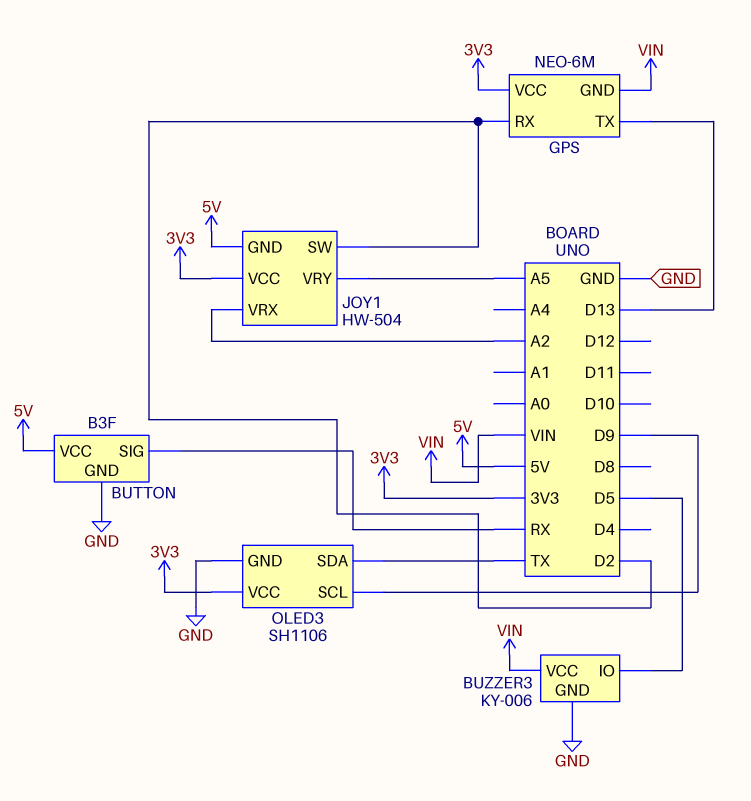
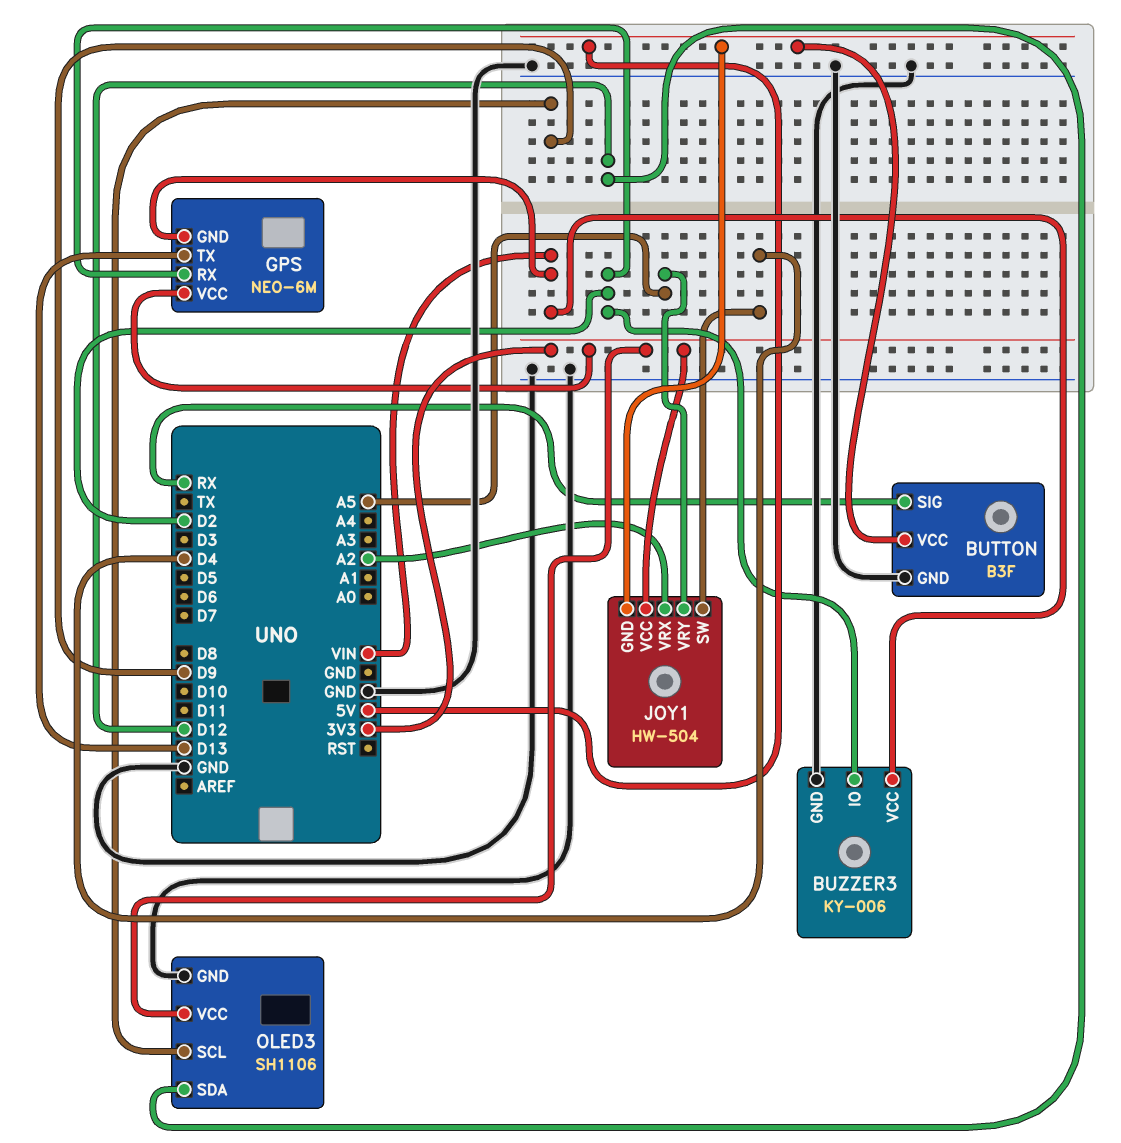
BUZZER3 pin IO: D5 -> D2
JOY1 pin SW: D2 -> D4
OLED3 pin SDA: TX -> D12

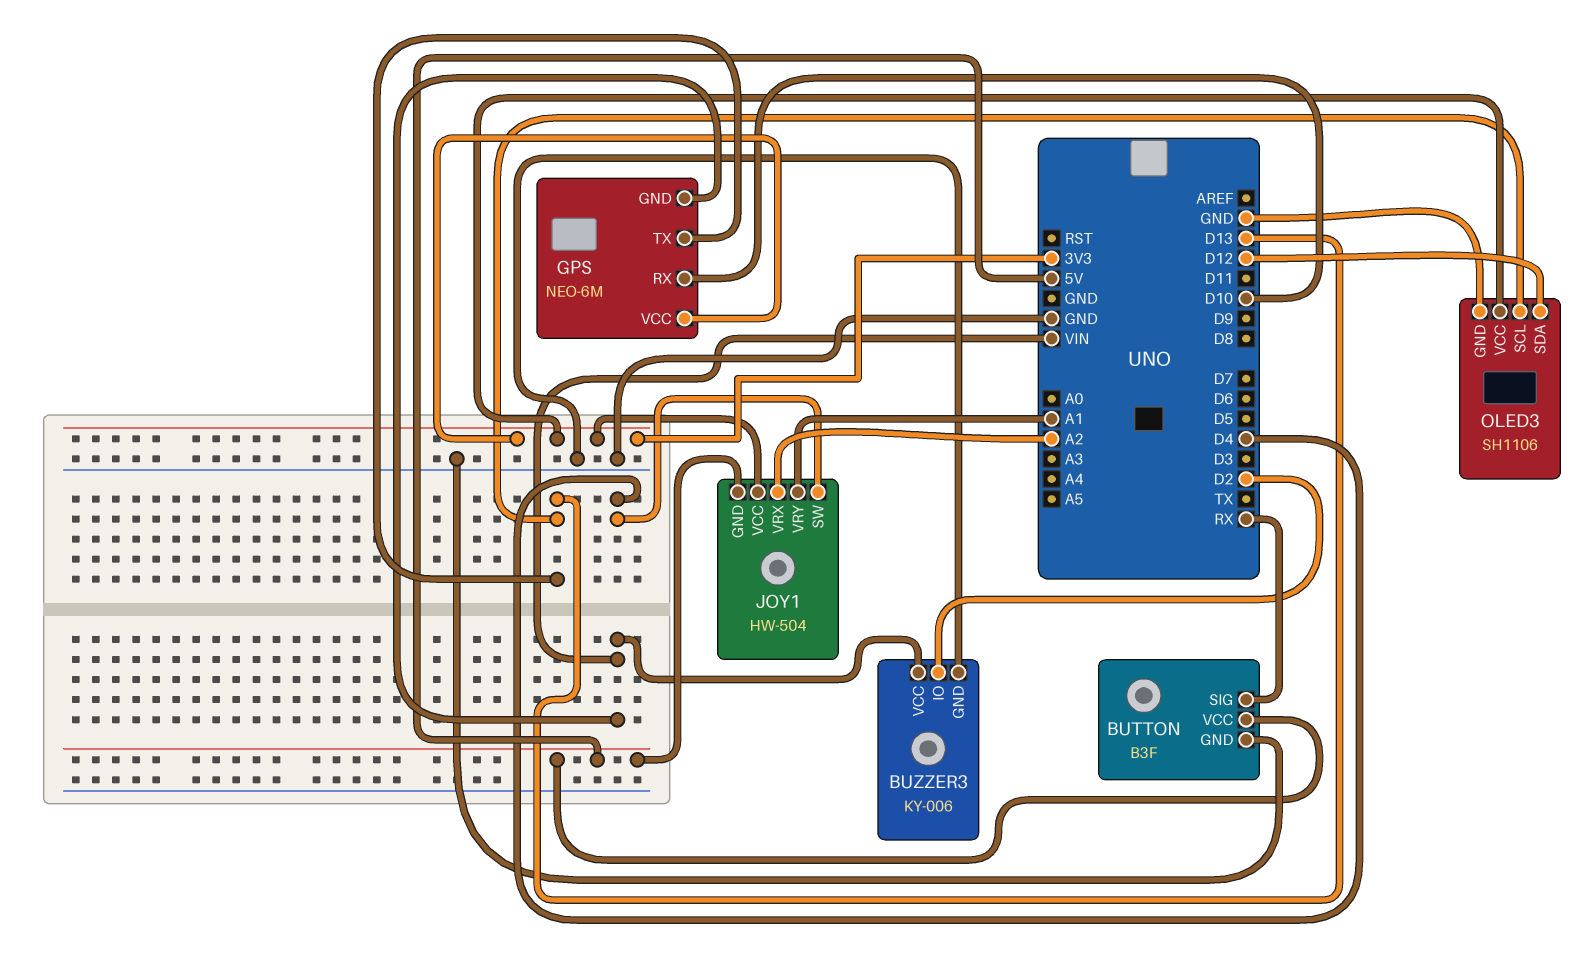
GPS pin RX: D2 -> D10
JOY1 pin VRY: A5 -> A1
OLED3 pin SCL: D9 -> D13

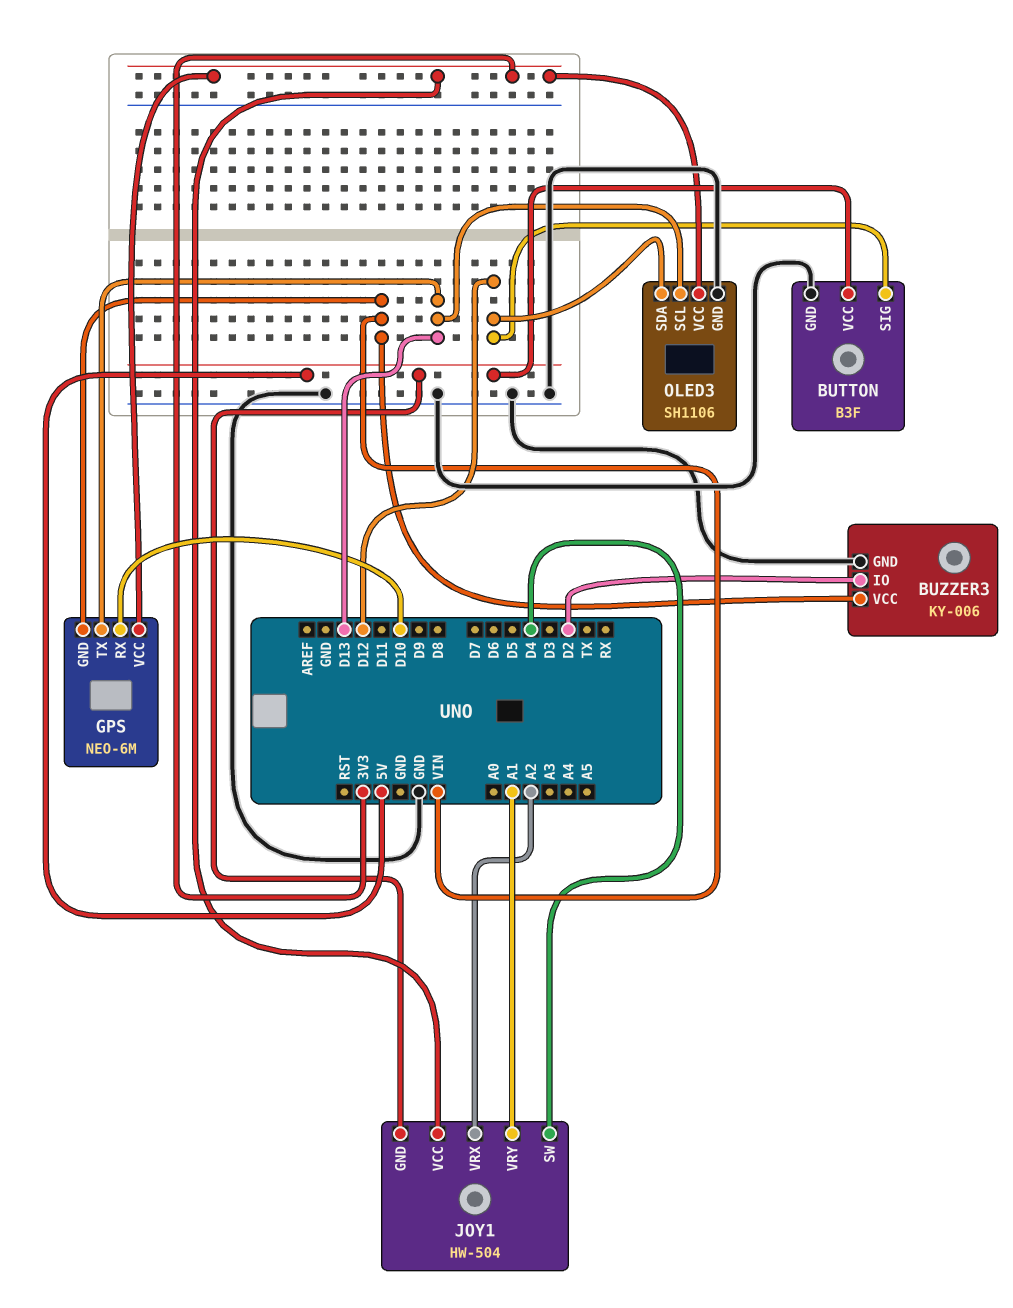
BUTTON pin SIG: RX -> D12

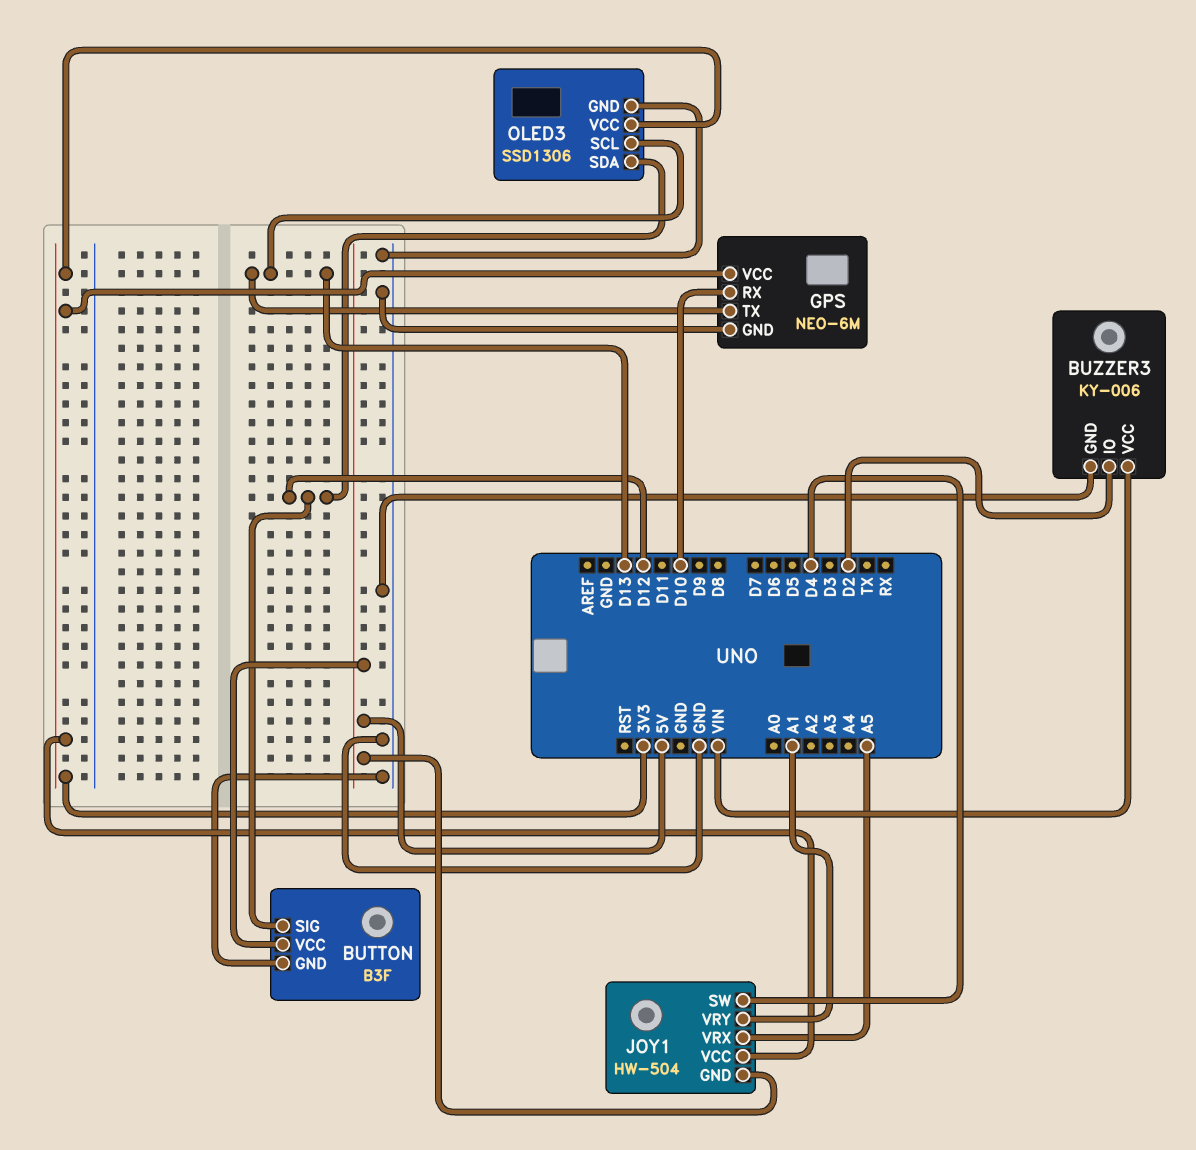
GPS pin GND: VIN -> GND
JOY1 pin VRX: A2 -> A5
OLED3: SH1106 -> SSD1306

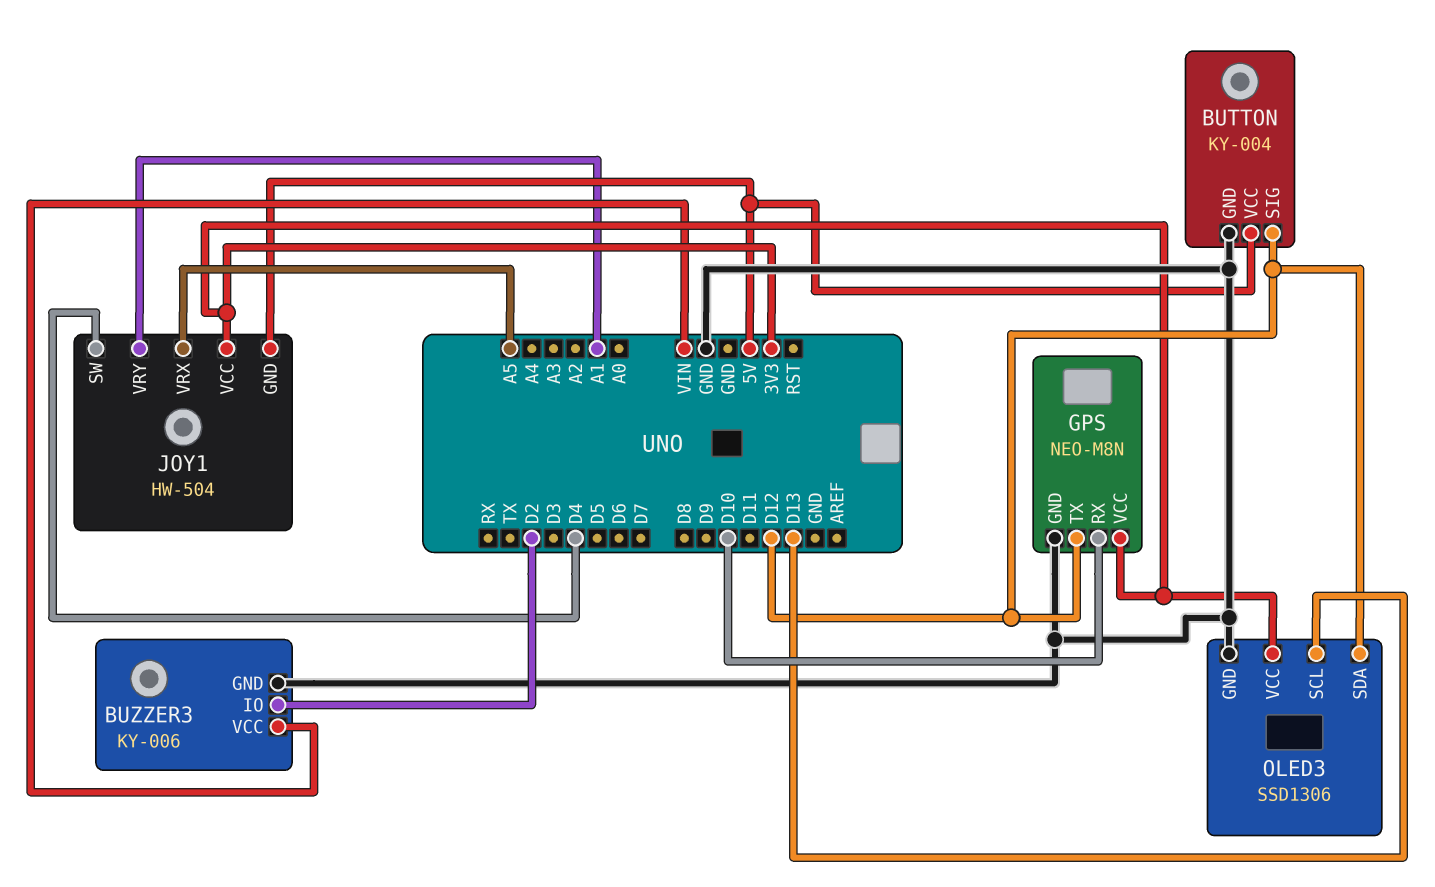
BUTTON: B3F -> KY-004
GPS: NEO-6M -> NEO-M8N
GPS pin TX: D13 -> D12

